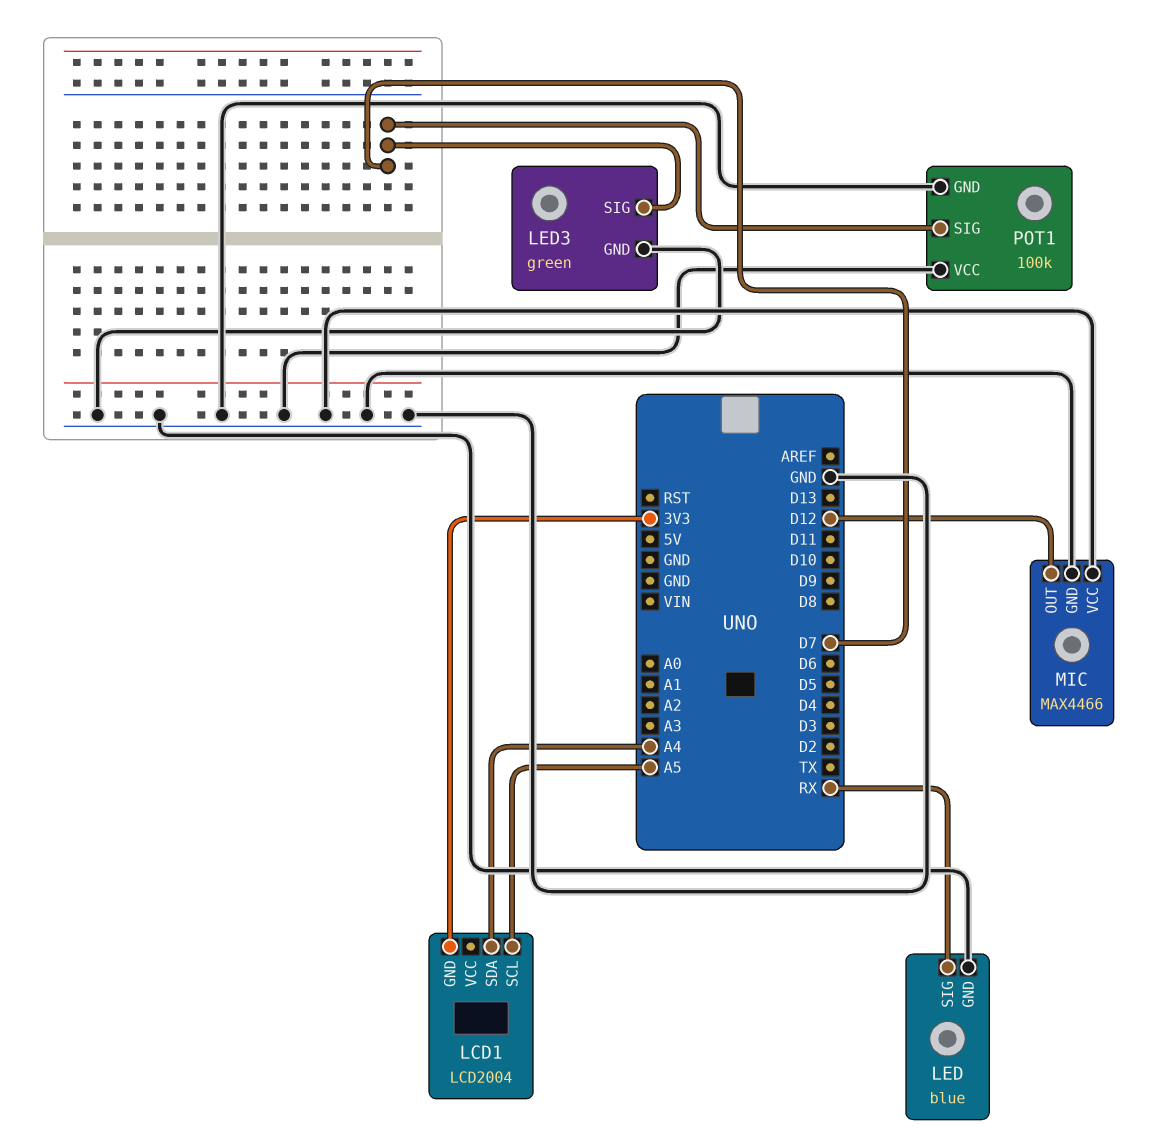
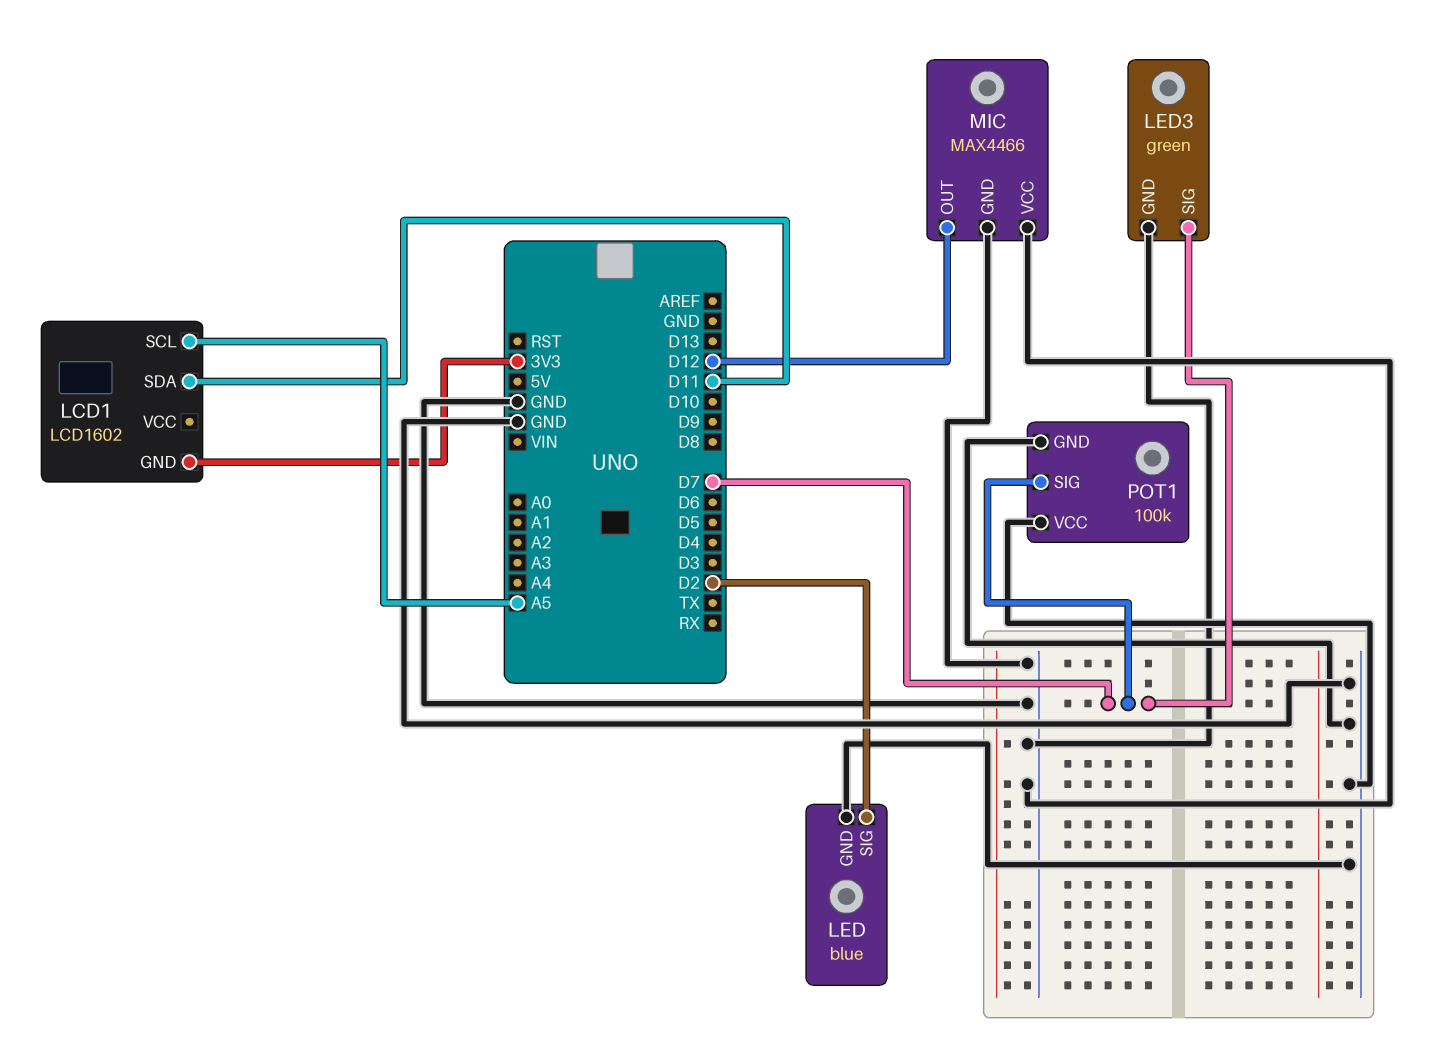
LCD1: LCD2004 -> LCD1602
LCD1 pin SDA: A4 -> D11
LED pin SIG: RX -> D2

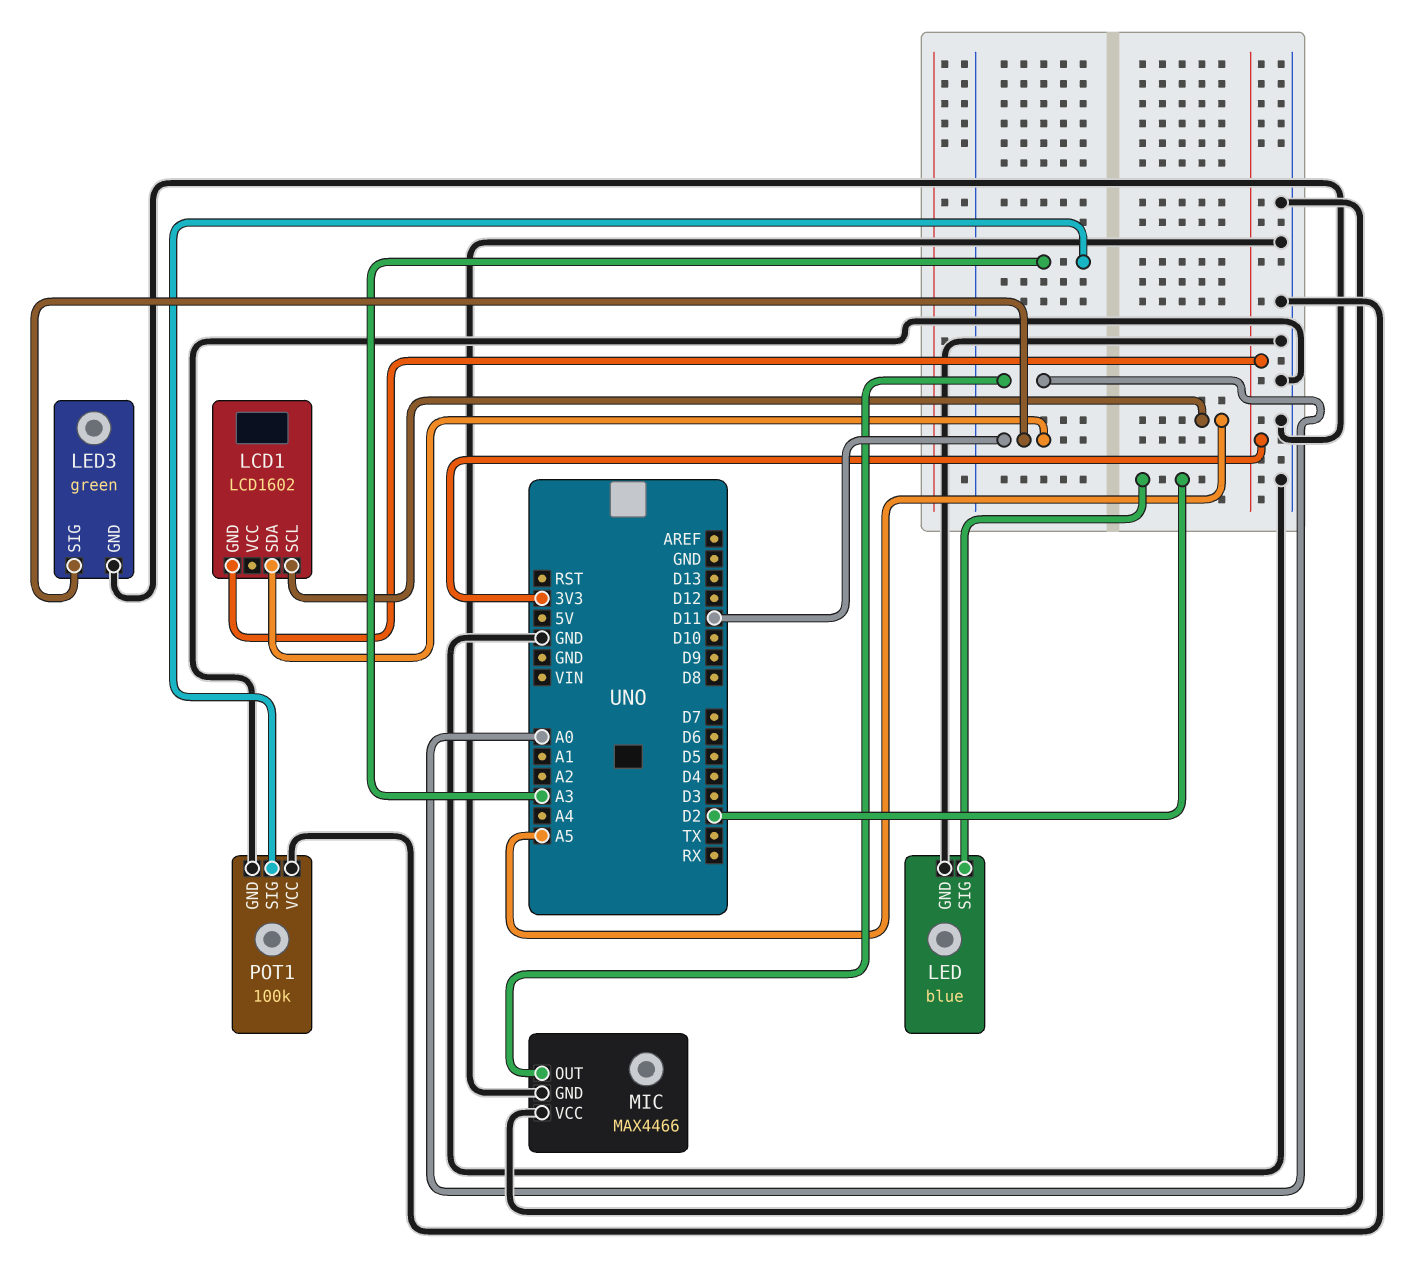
LED3 pin SIG: D7 -> D11
MIC pin OUT: D12 -> A0
POT1 pin SIG: D7 -> A3

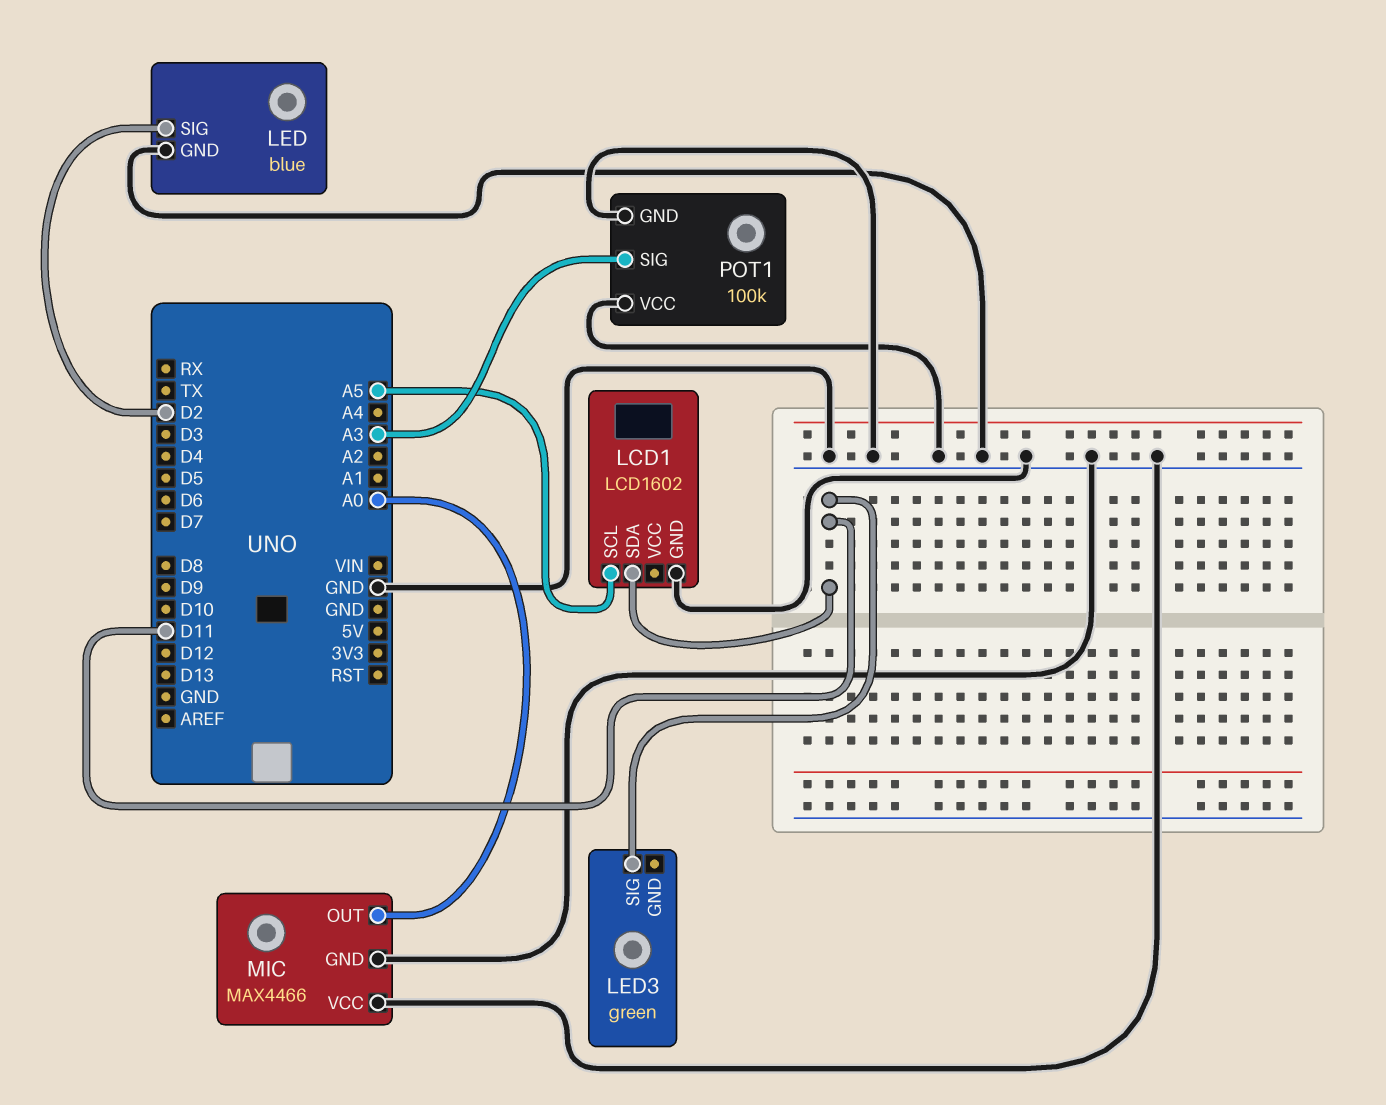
LCD1 pin GND: 3V3 -> GND
LED3 pin GND: GND -> none

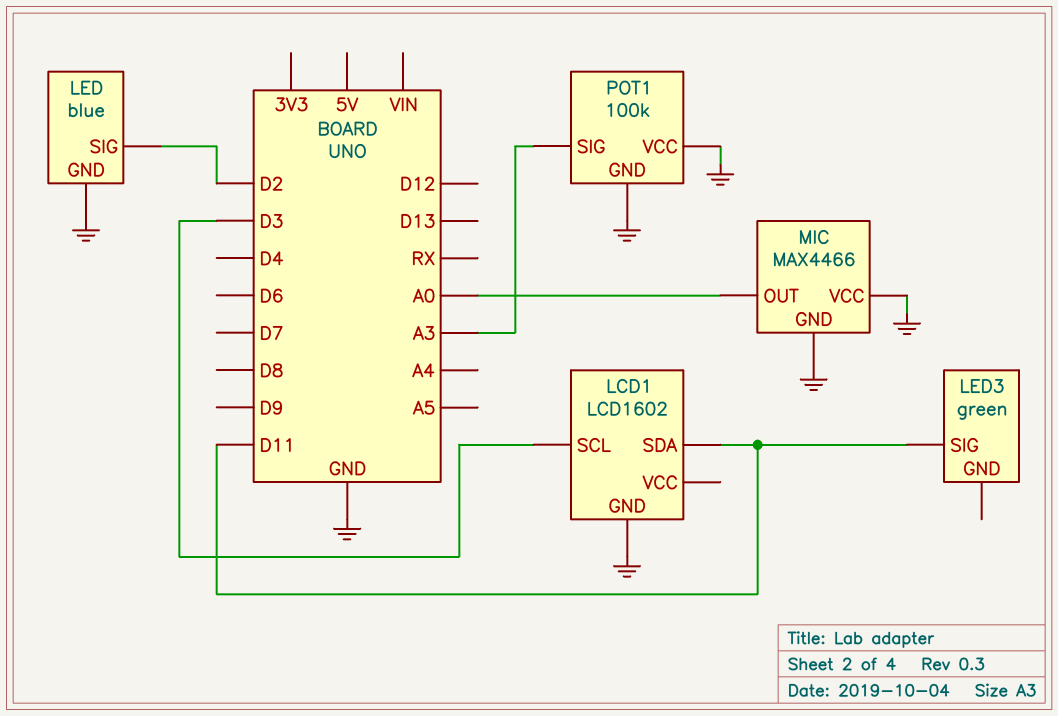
LCD1 pin SCL: A5 -> D3

